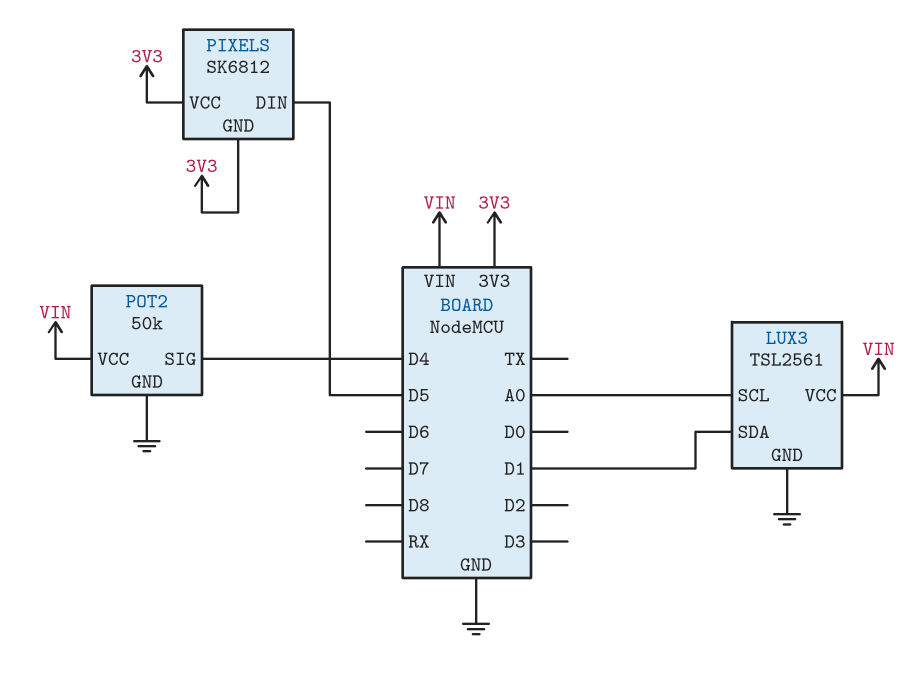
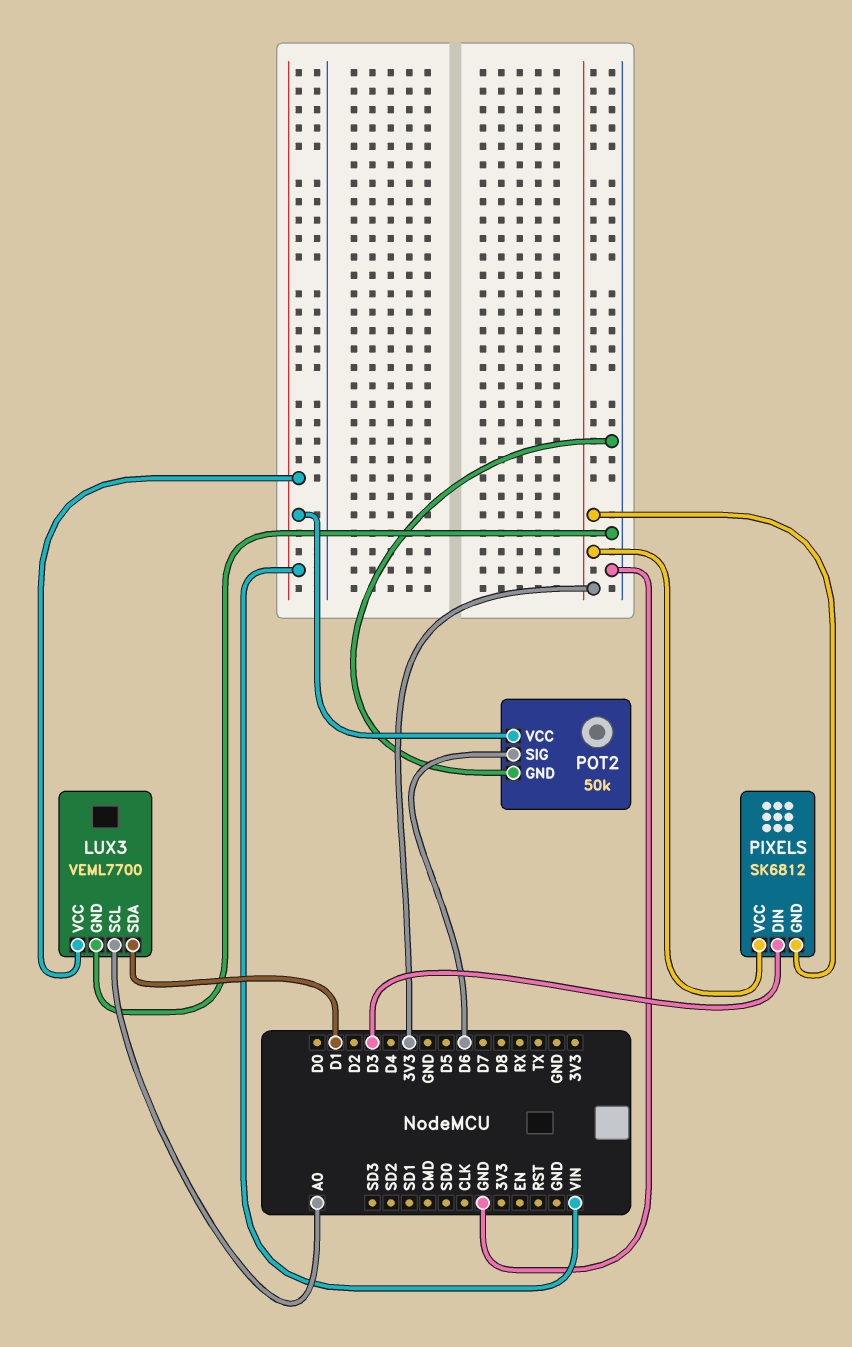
LUX3: TSL2561 -> VEML7700
PIXELS pin DIN: D5 -> D3
POT2 pin SIG: D4 -> D6

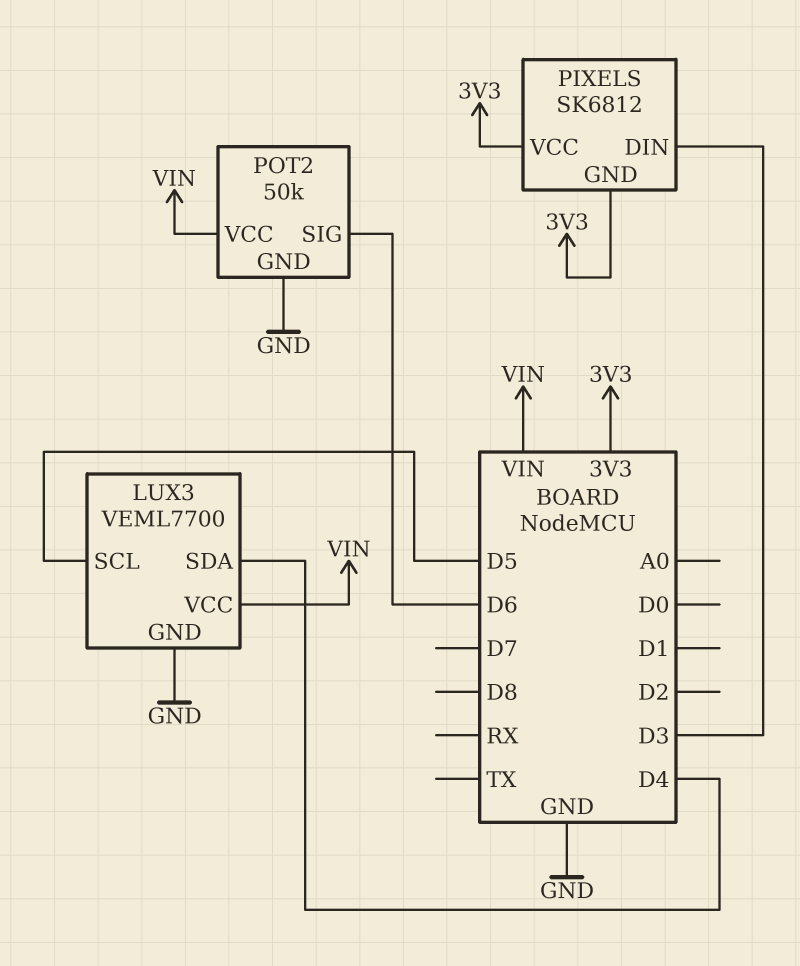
LUX3 pin SCL: A0 -> D5
LUX3 pin SDA: D1 -> D4

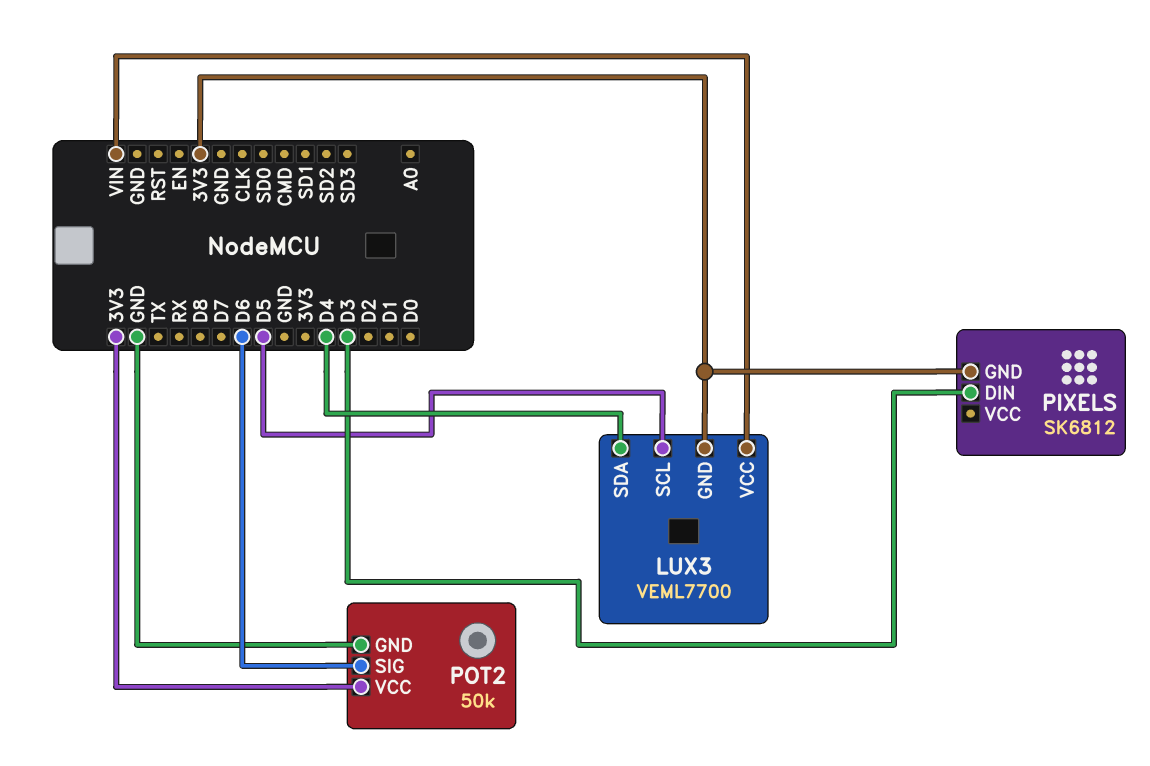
LUX3 pin GND: GND -> 3V3
PIXELS pin VCC: 3V3 -> none
POT2 pin VCC: VIN -> 3V3

